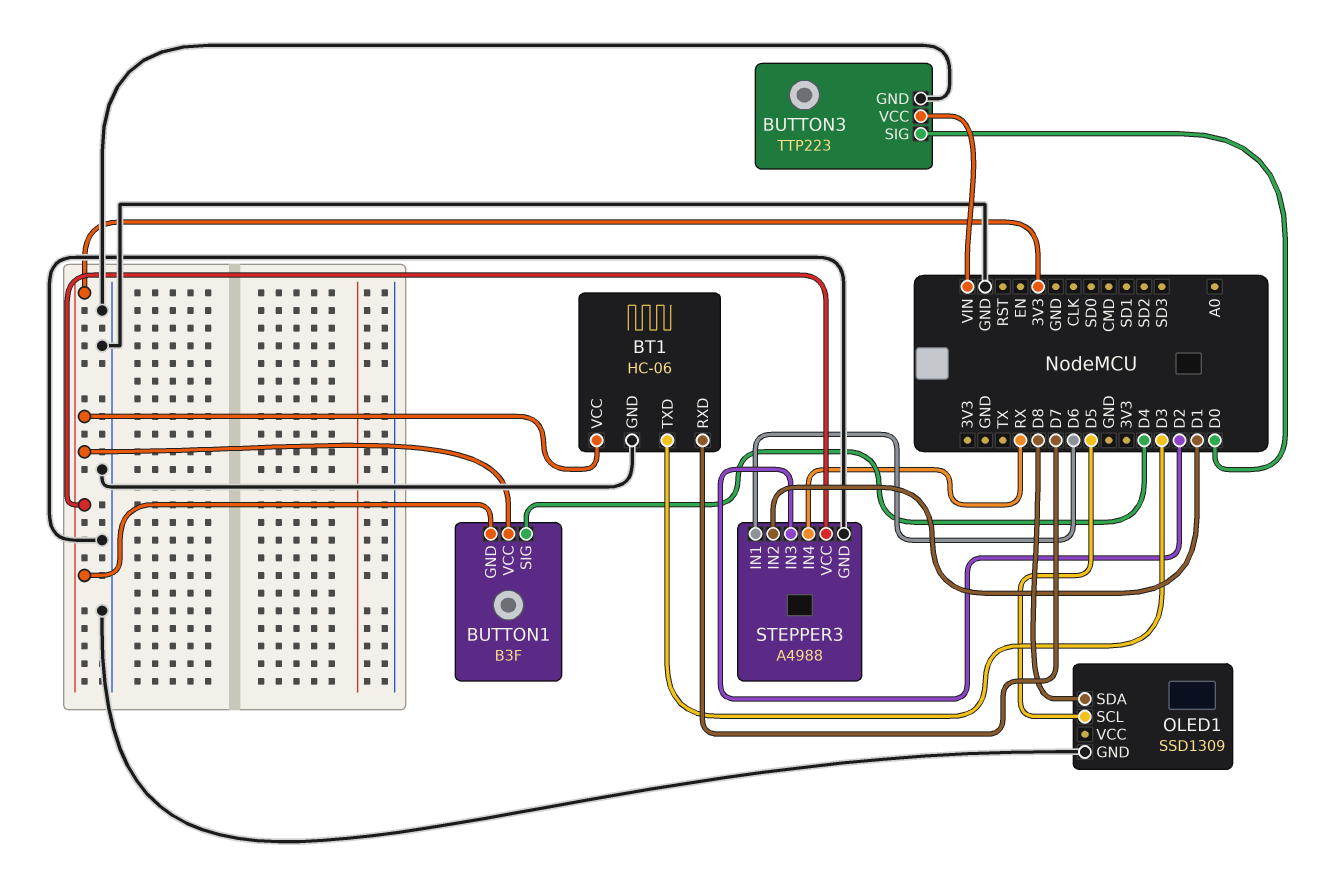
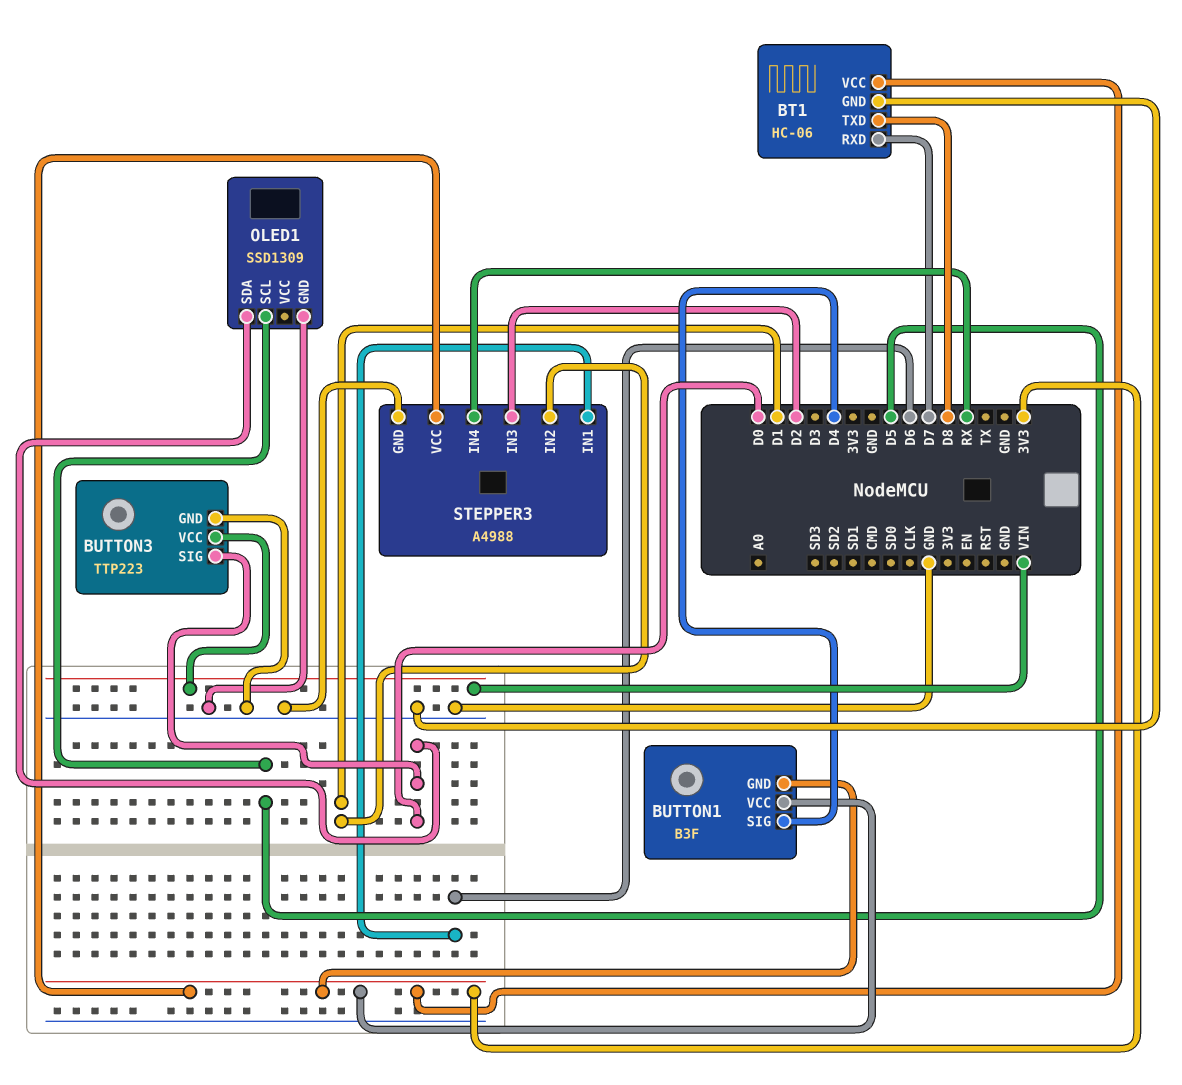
BT1 pin TXD: D3 -> D8
OLED1 pin SDA: D8 -> D0

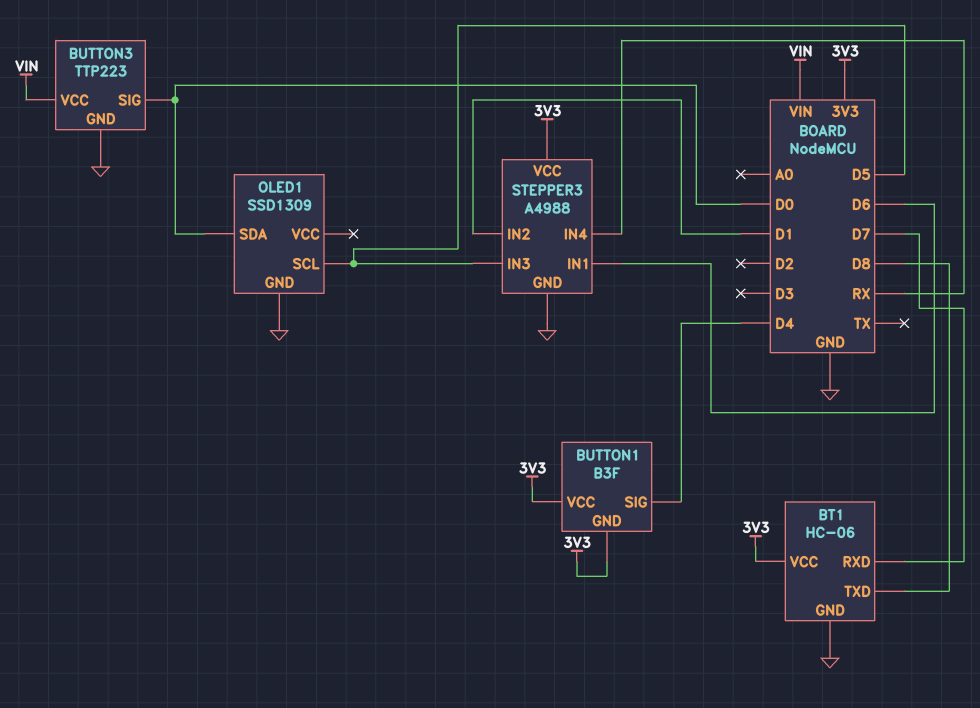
STEPPER3 pin IN3: D2 -> D5

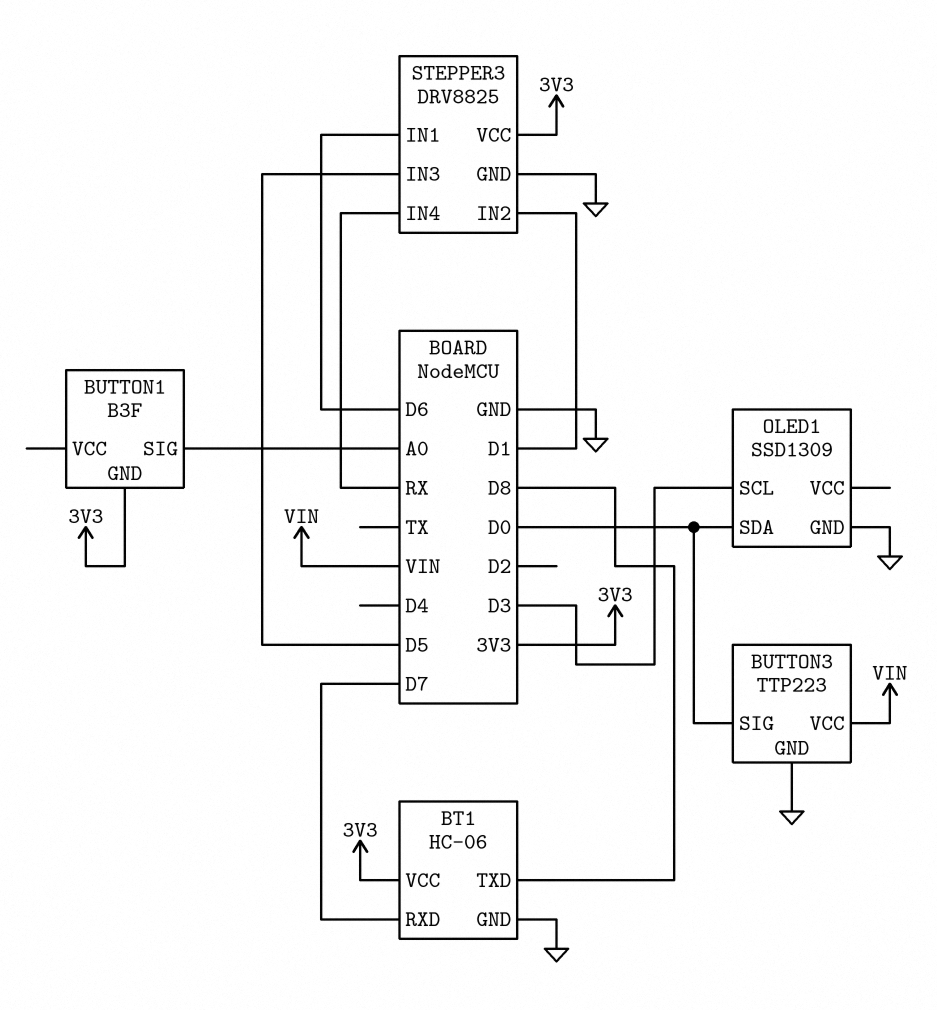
BUTTON1 pin SIG: D4 -> A0
BUTTON1 pin VCC: 3V3 -> none
OLED1 pin SCL: D5 -> D3
STEPPER3: A4988 -> DRV8825

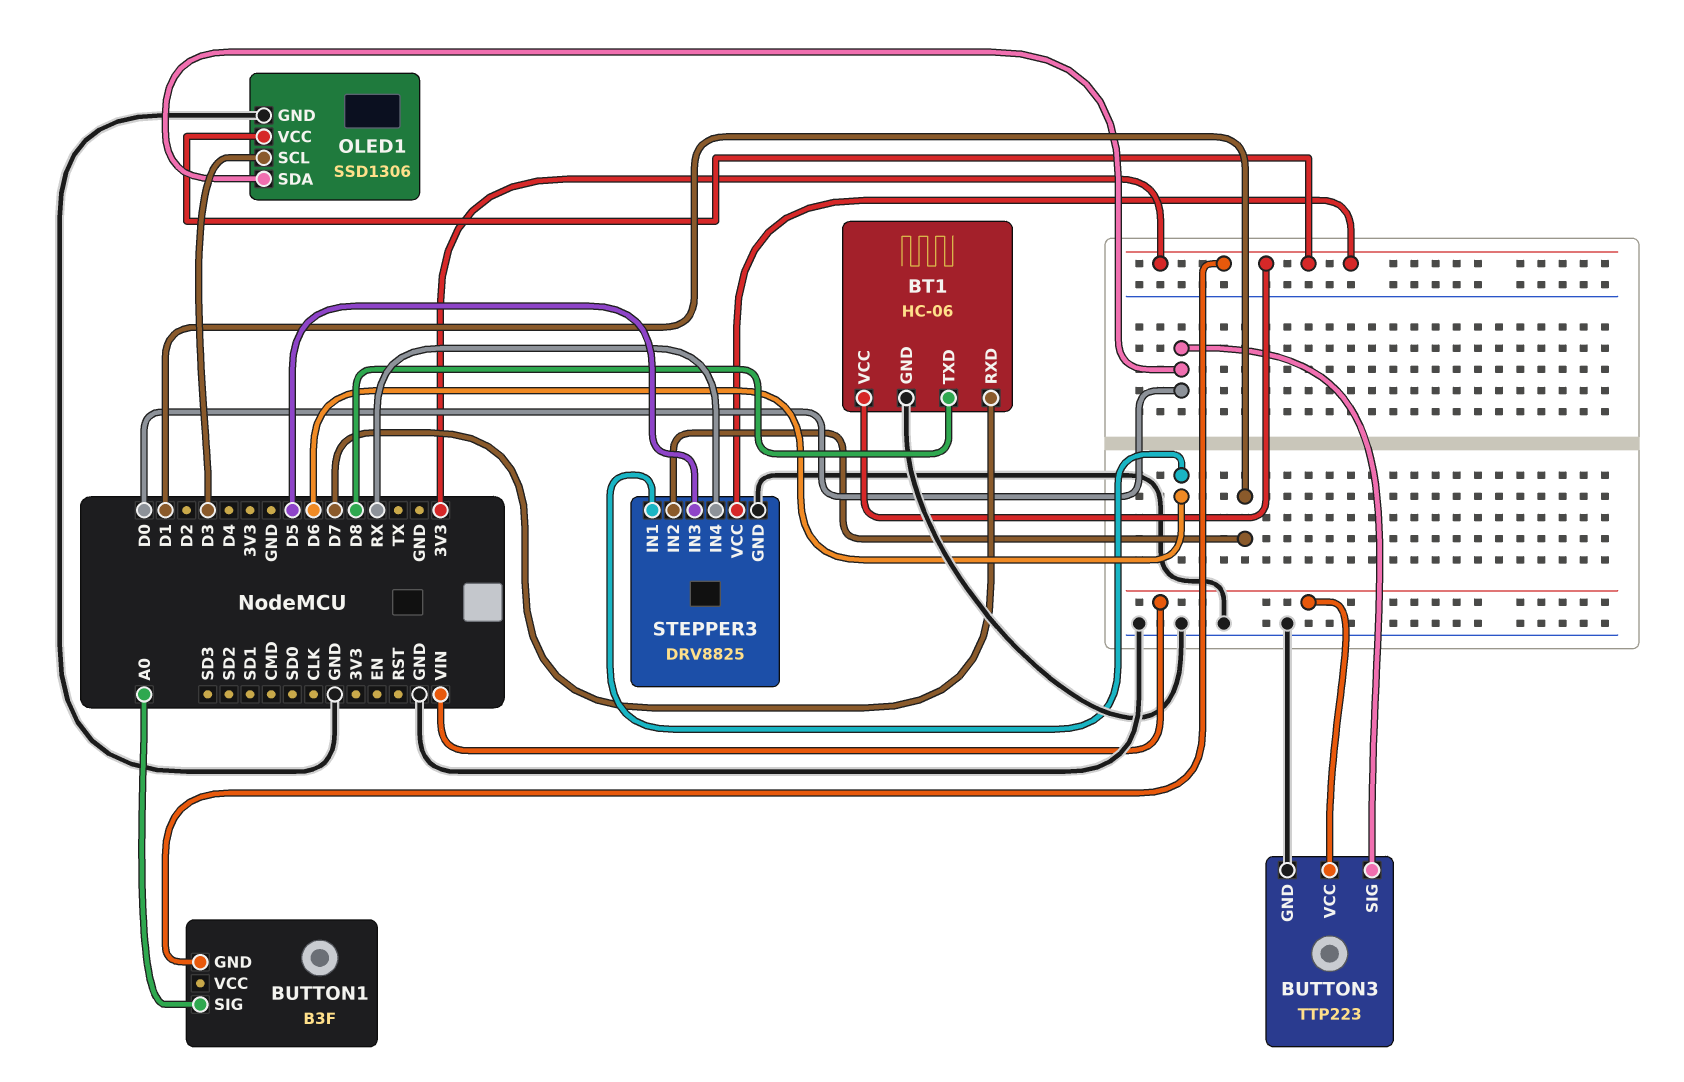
OLED1: SSD1309 -> SSD1306
OLED1 pin VCC: none -> 3V3

